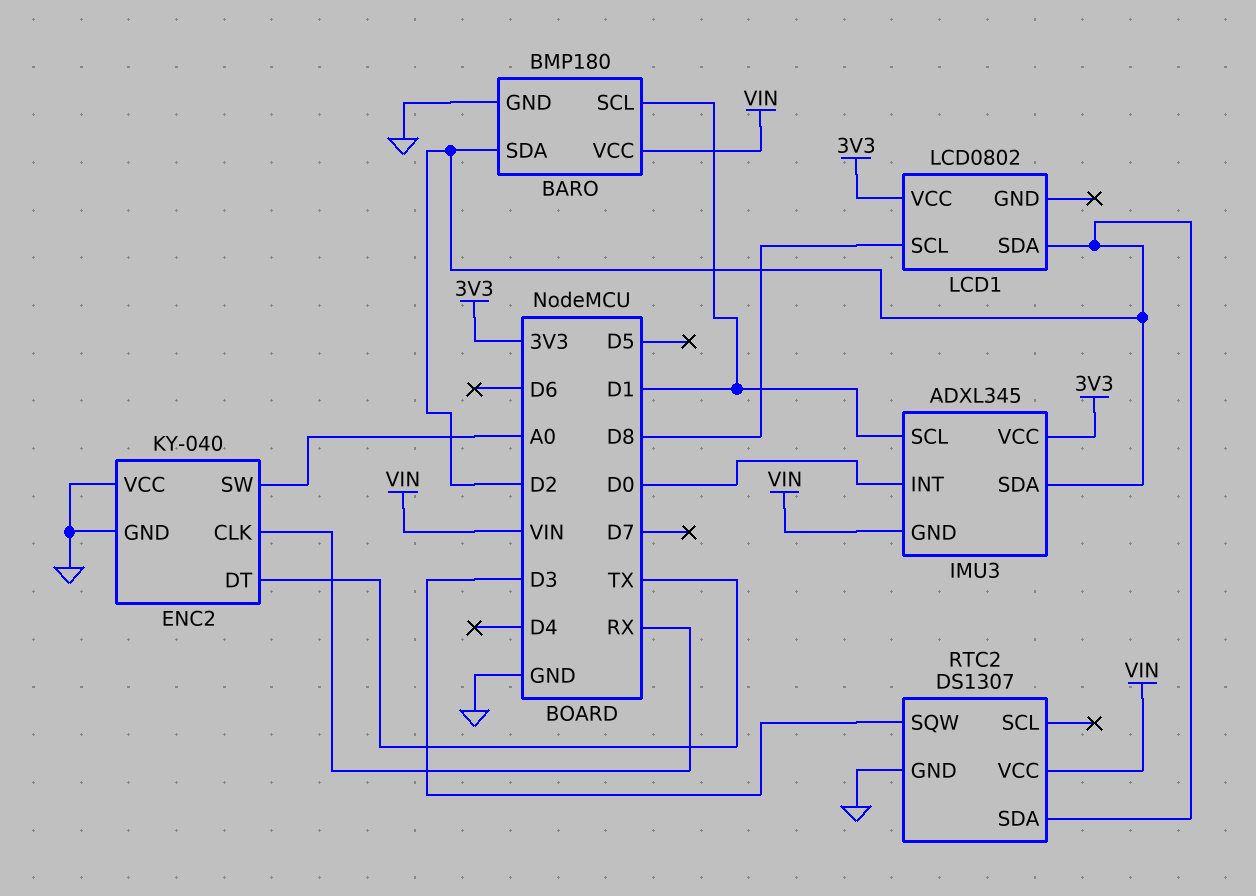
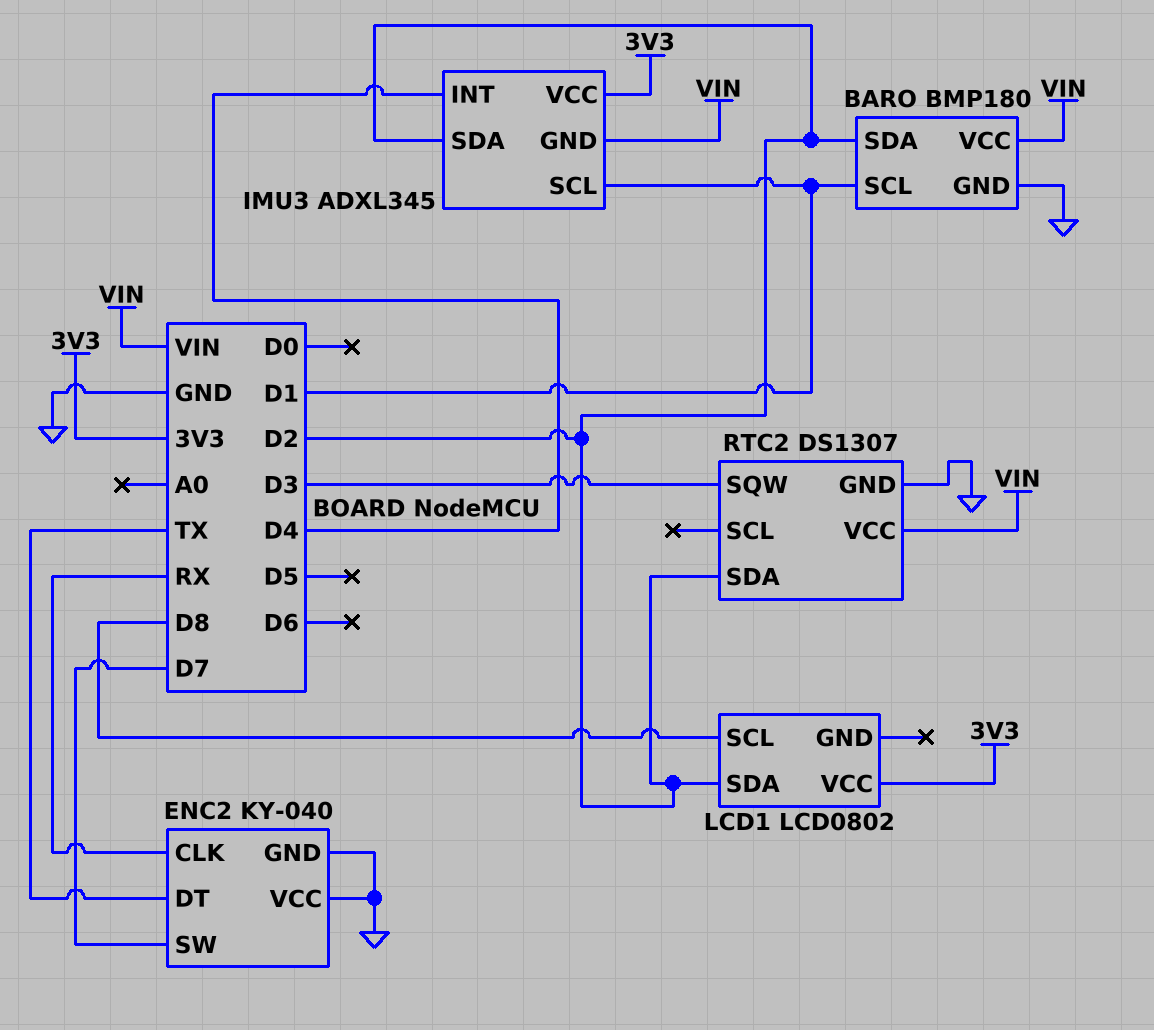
ENC2 pin SW: A0 -> D7
IMU3 pin INT: D0 -> D4

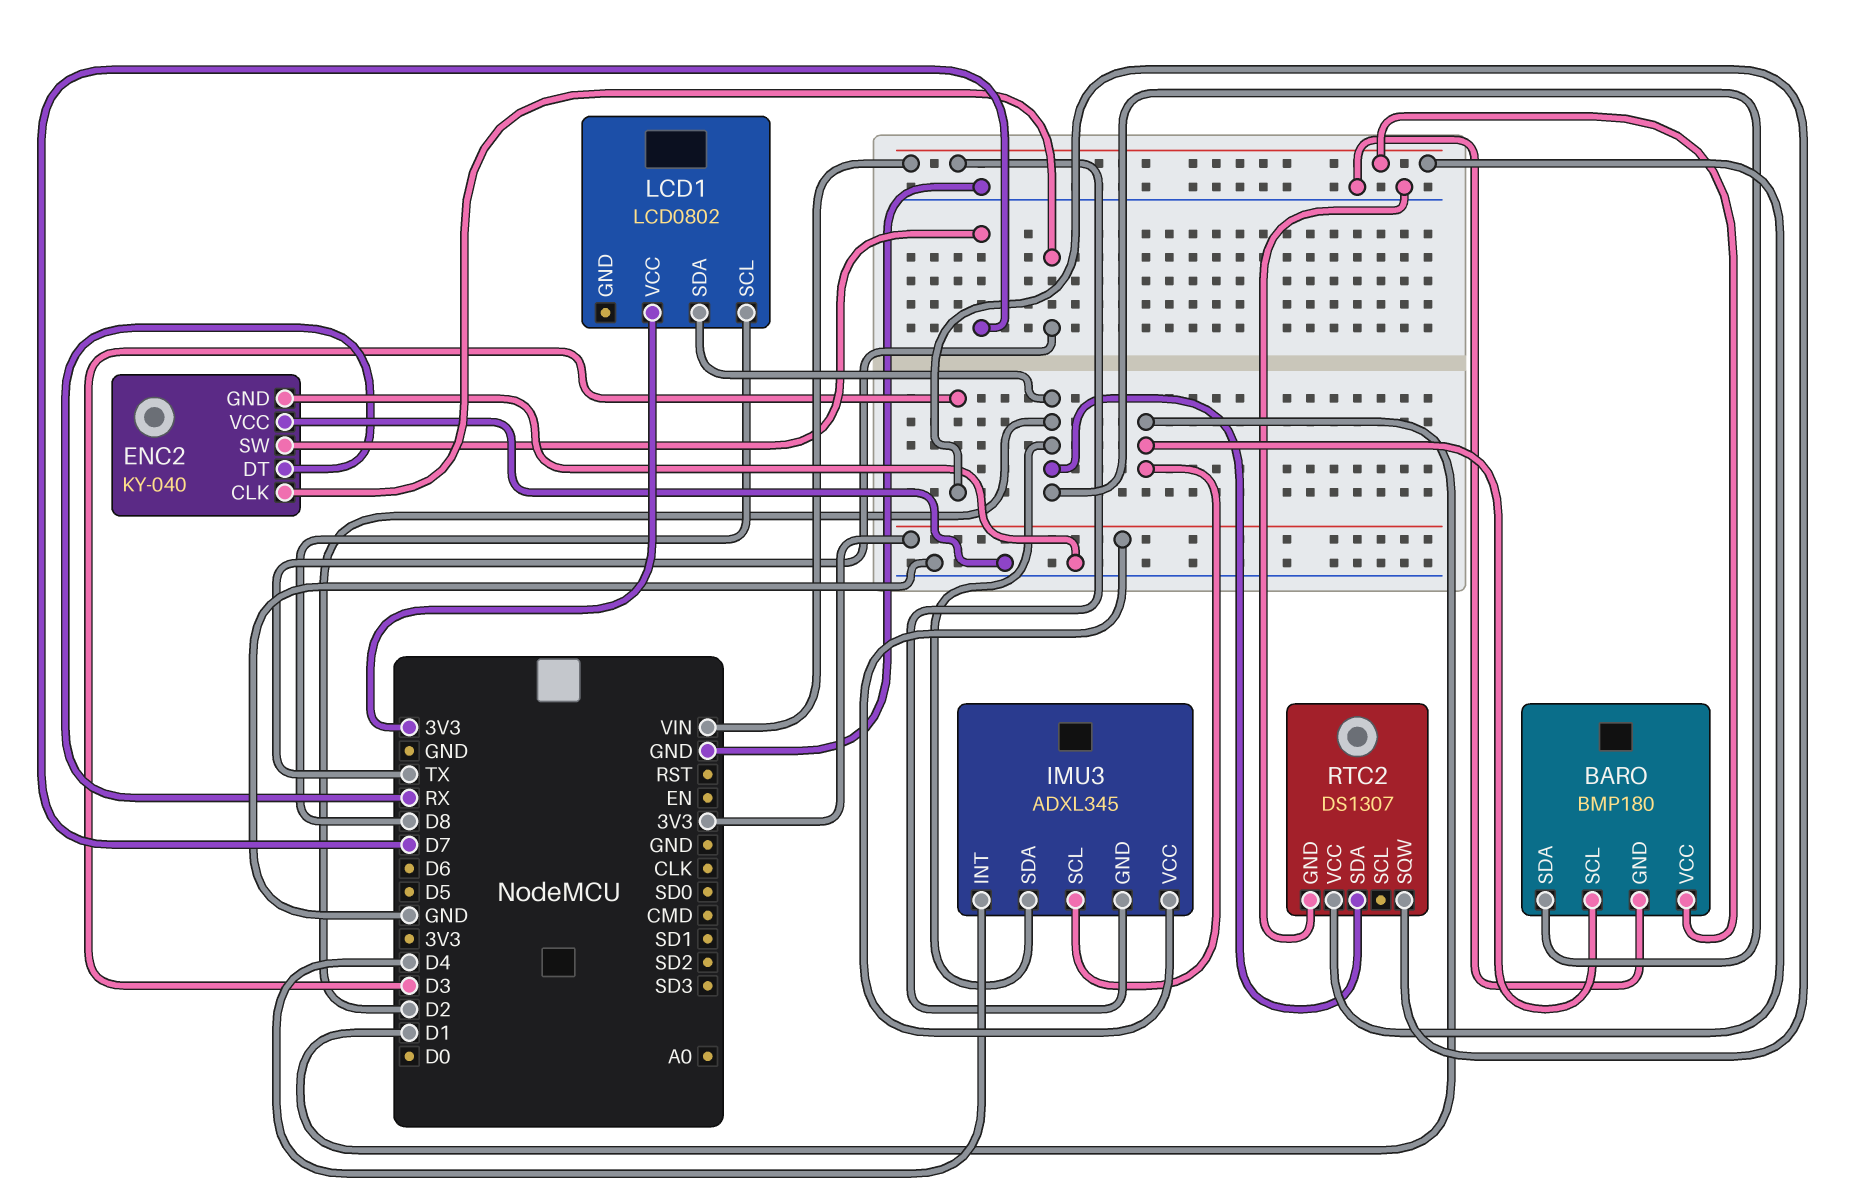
ENC2 pin CLK: RX -> TX
ENC2 pin DT: TX -> RX

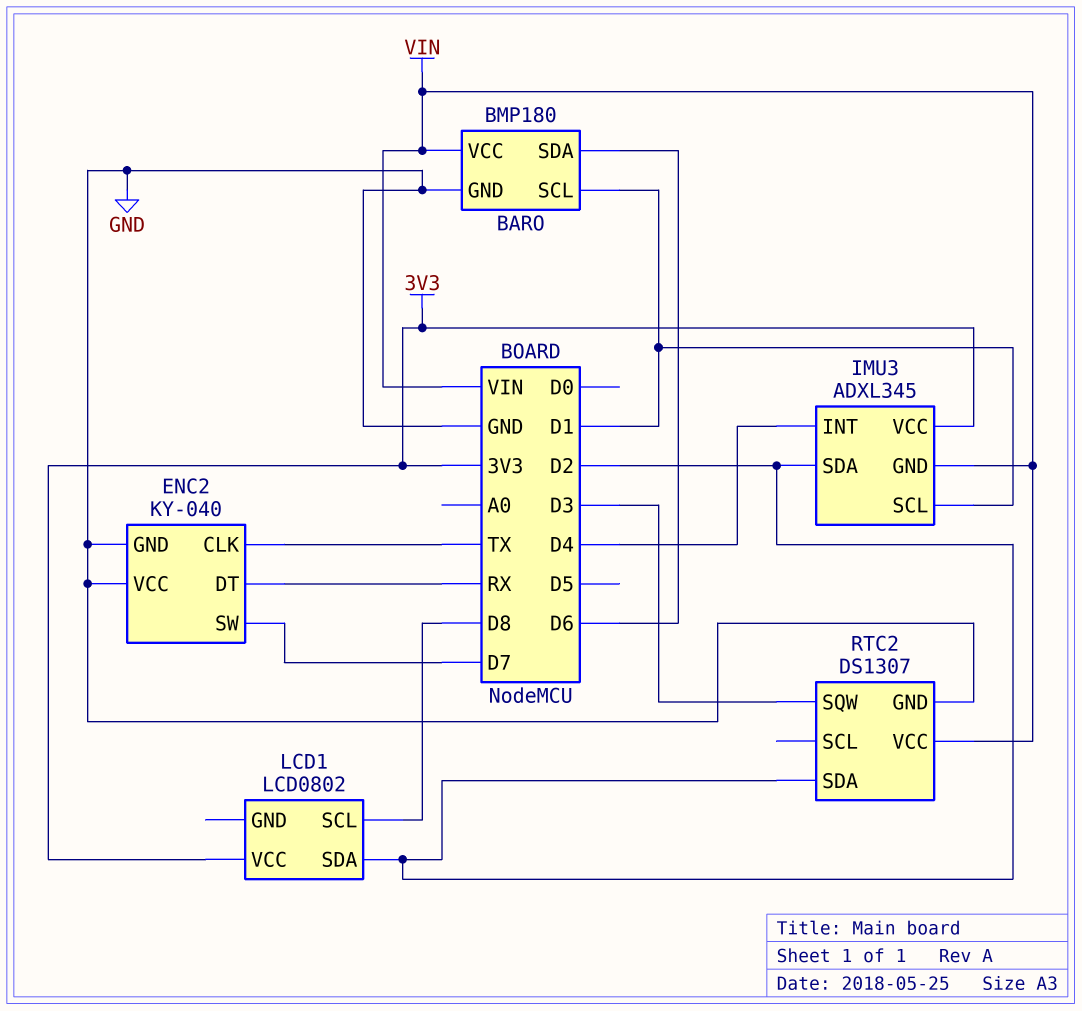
BARO pin SDA: D2 -> D6

